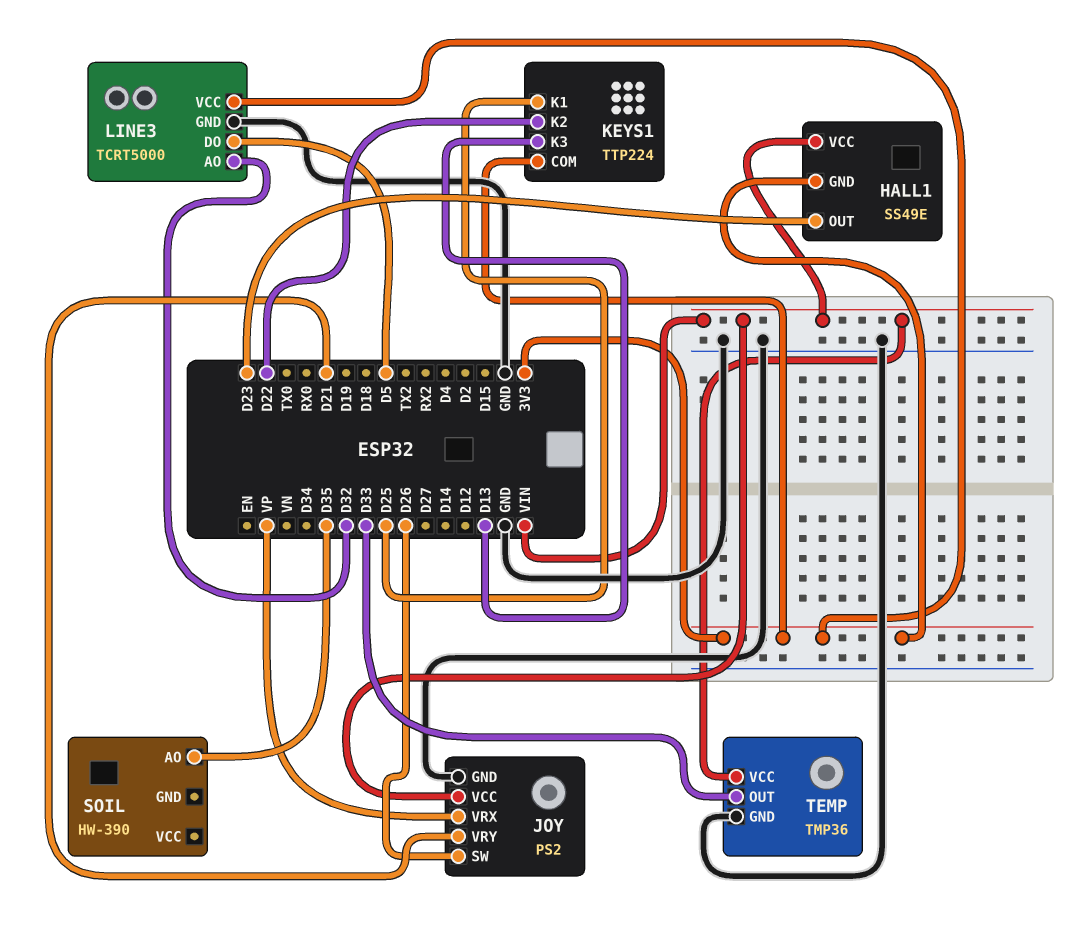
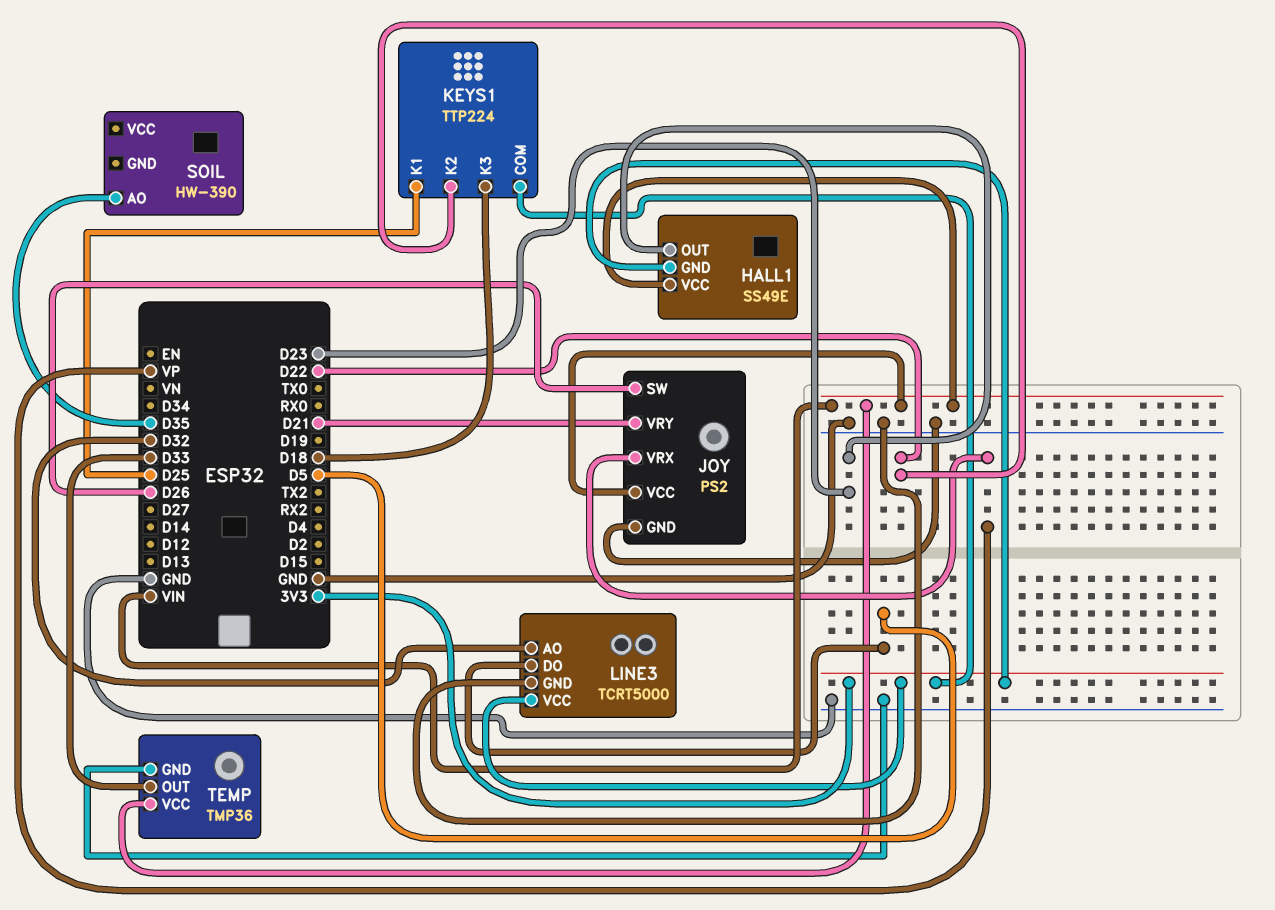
KEYS1 pin K3: D13 -> D18

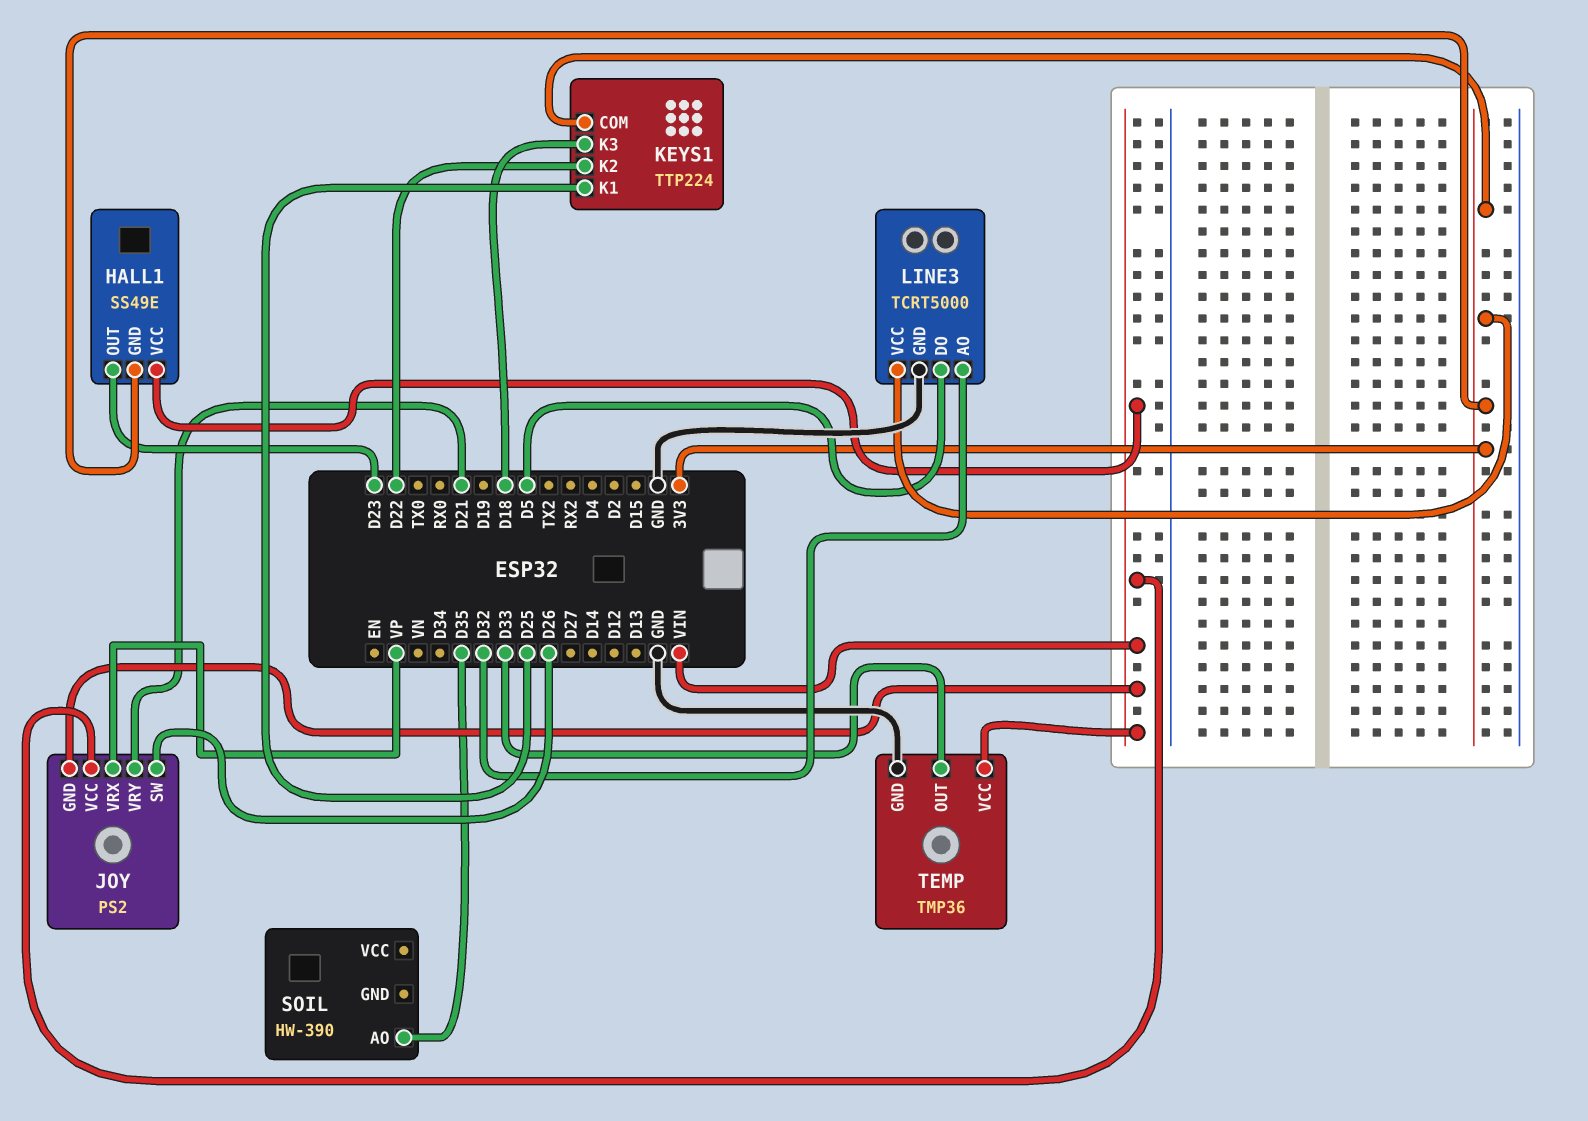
JOY pin GND: GND -> VIN

